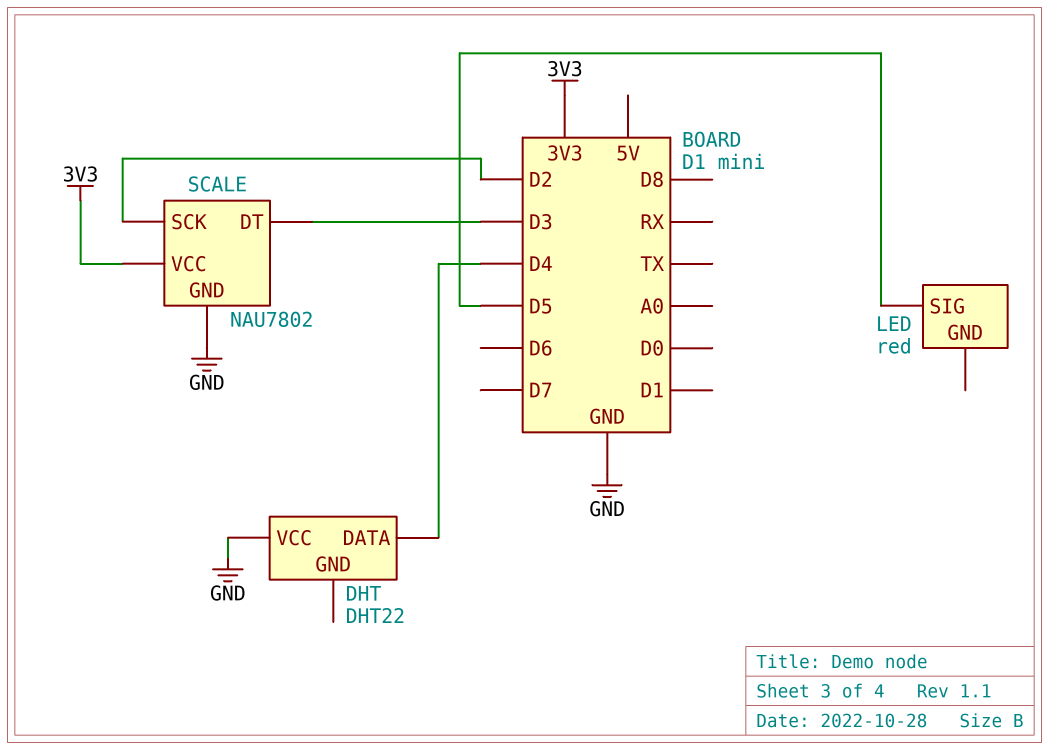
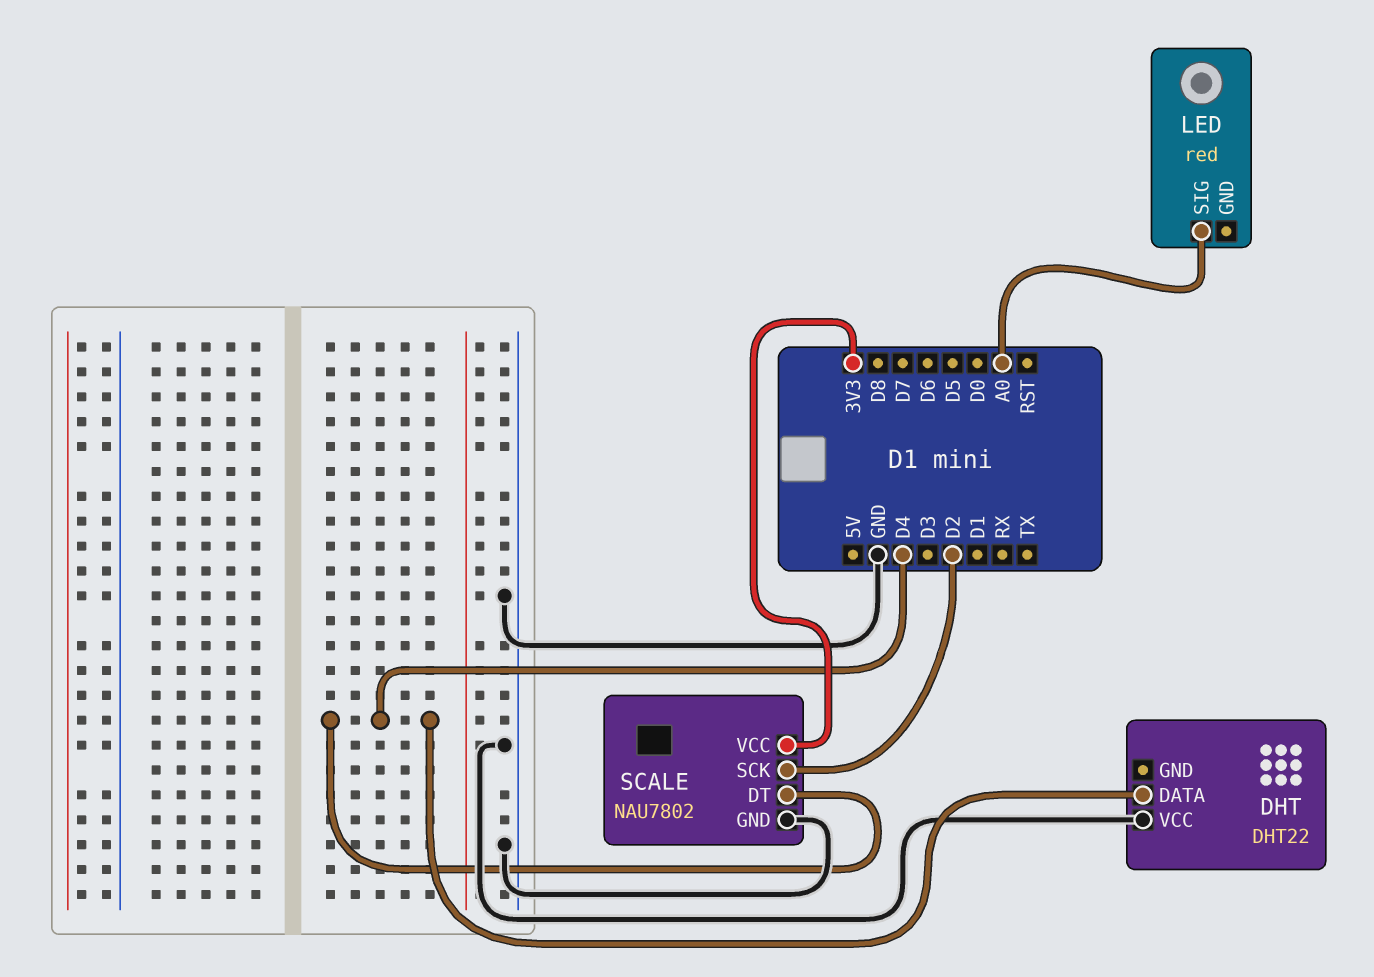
LED pin SIG: D5 -> A0
SCALE pin DT: D3 -> D4

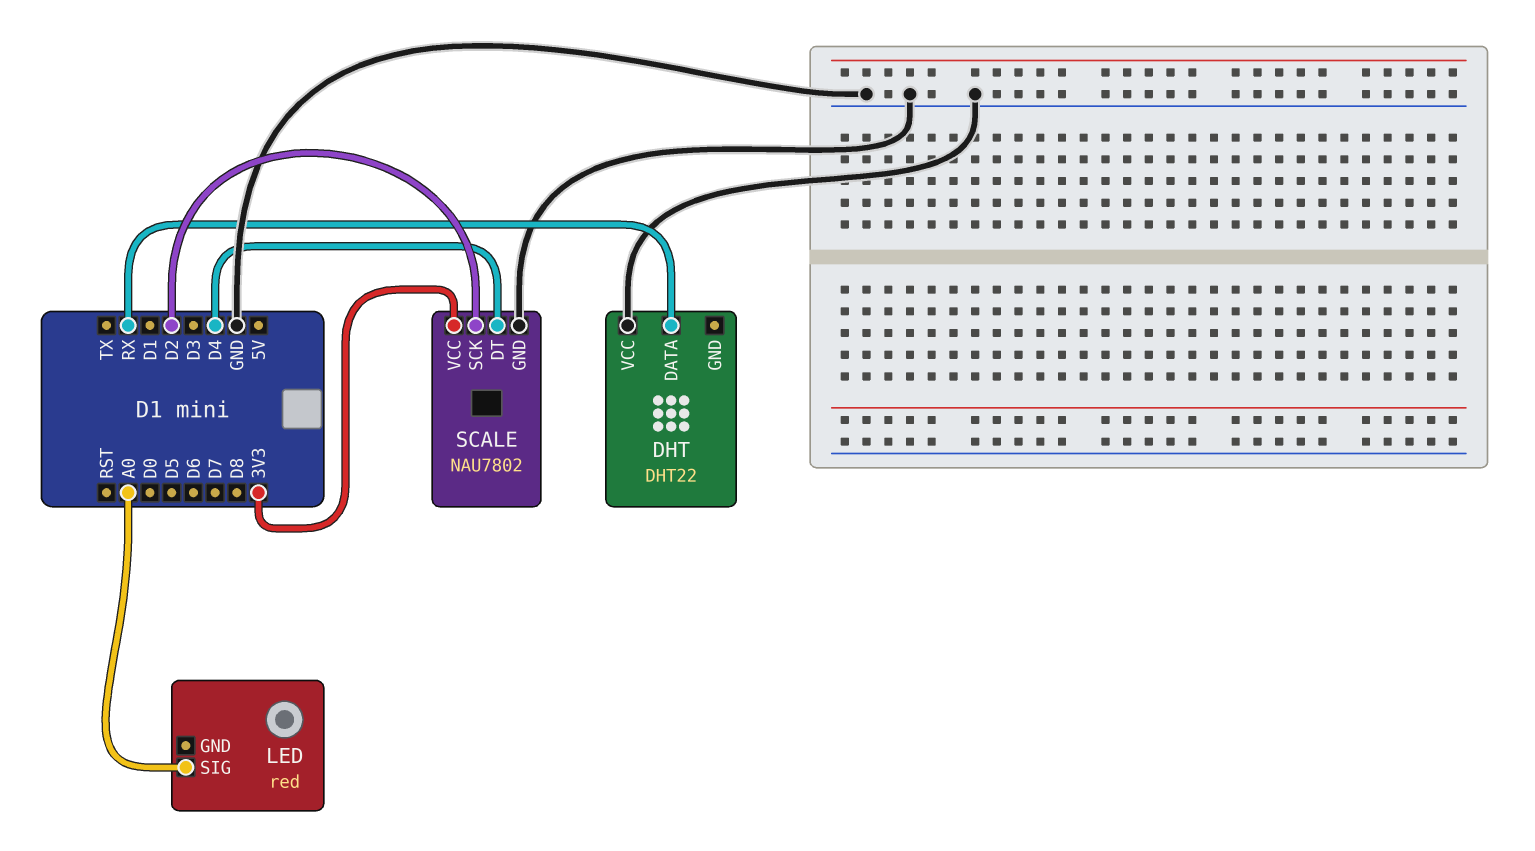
DHT pin DATA: D4 -> RX

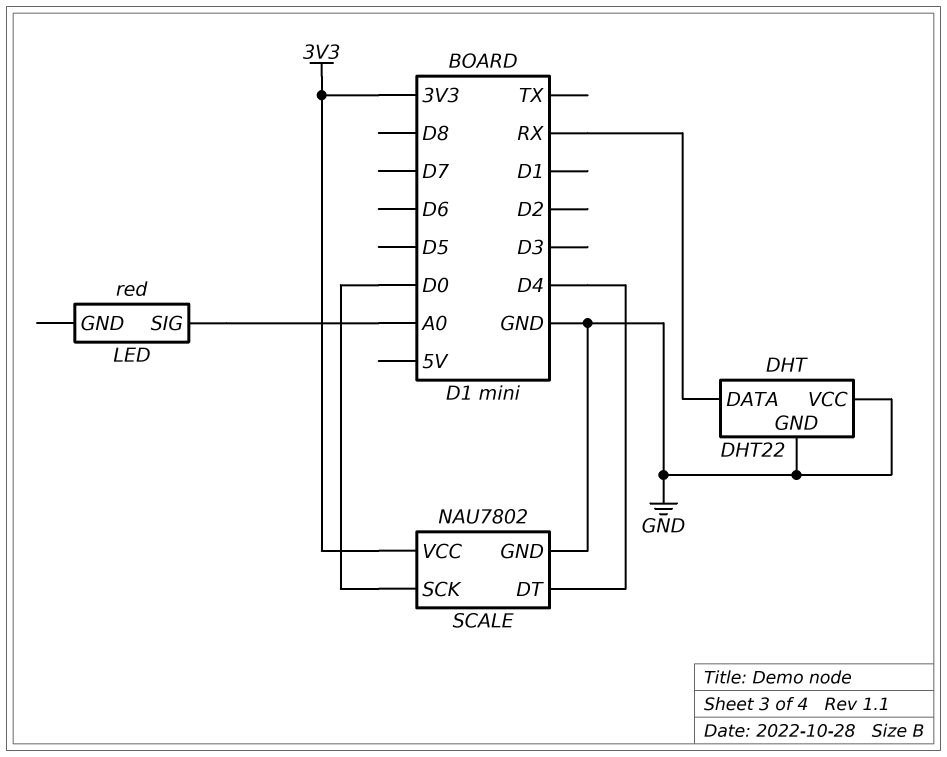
DHT pin GND: none -> GND
SCALE pin SCK: D2 -> D0

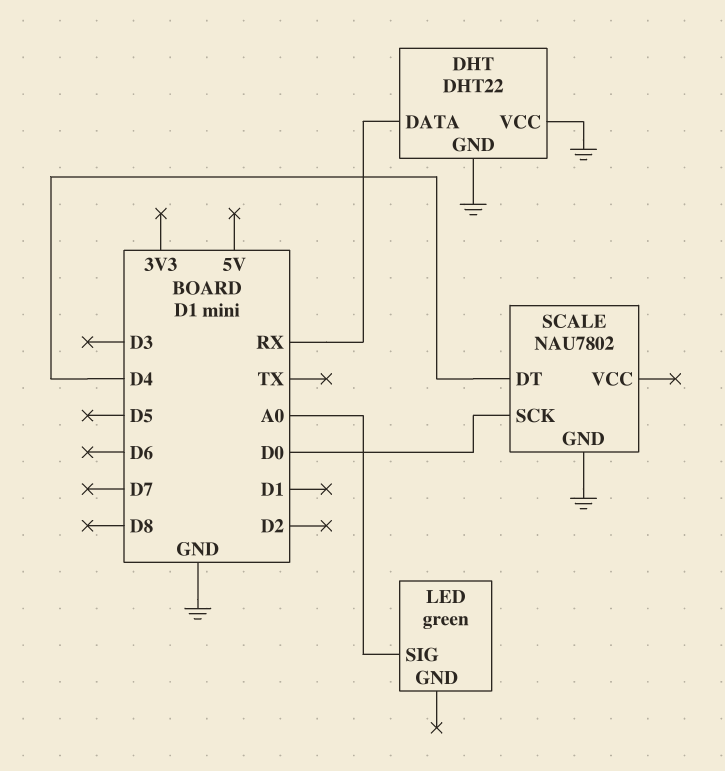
LED: red -> green
SCALE pin VCC: 3V3 -> none

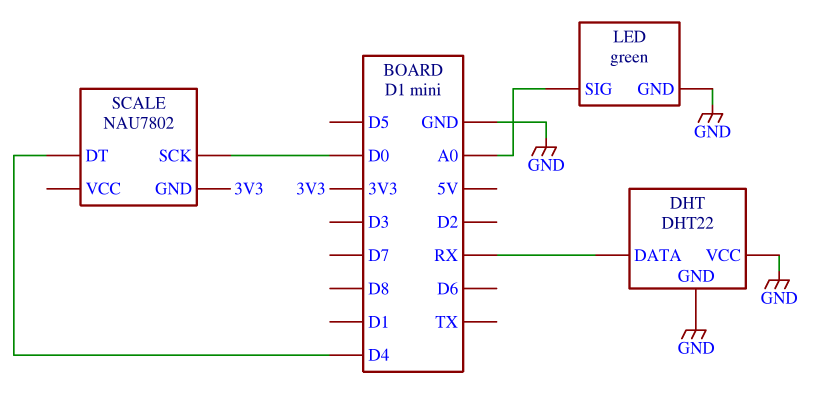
LED pin GND: none -> GND
SCALE pin GND: GND -> 3V3

